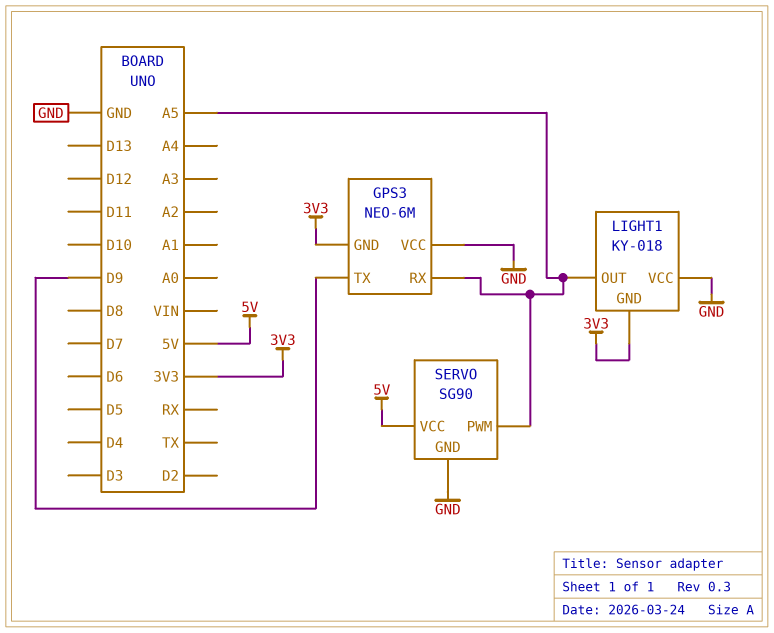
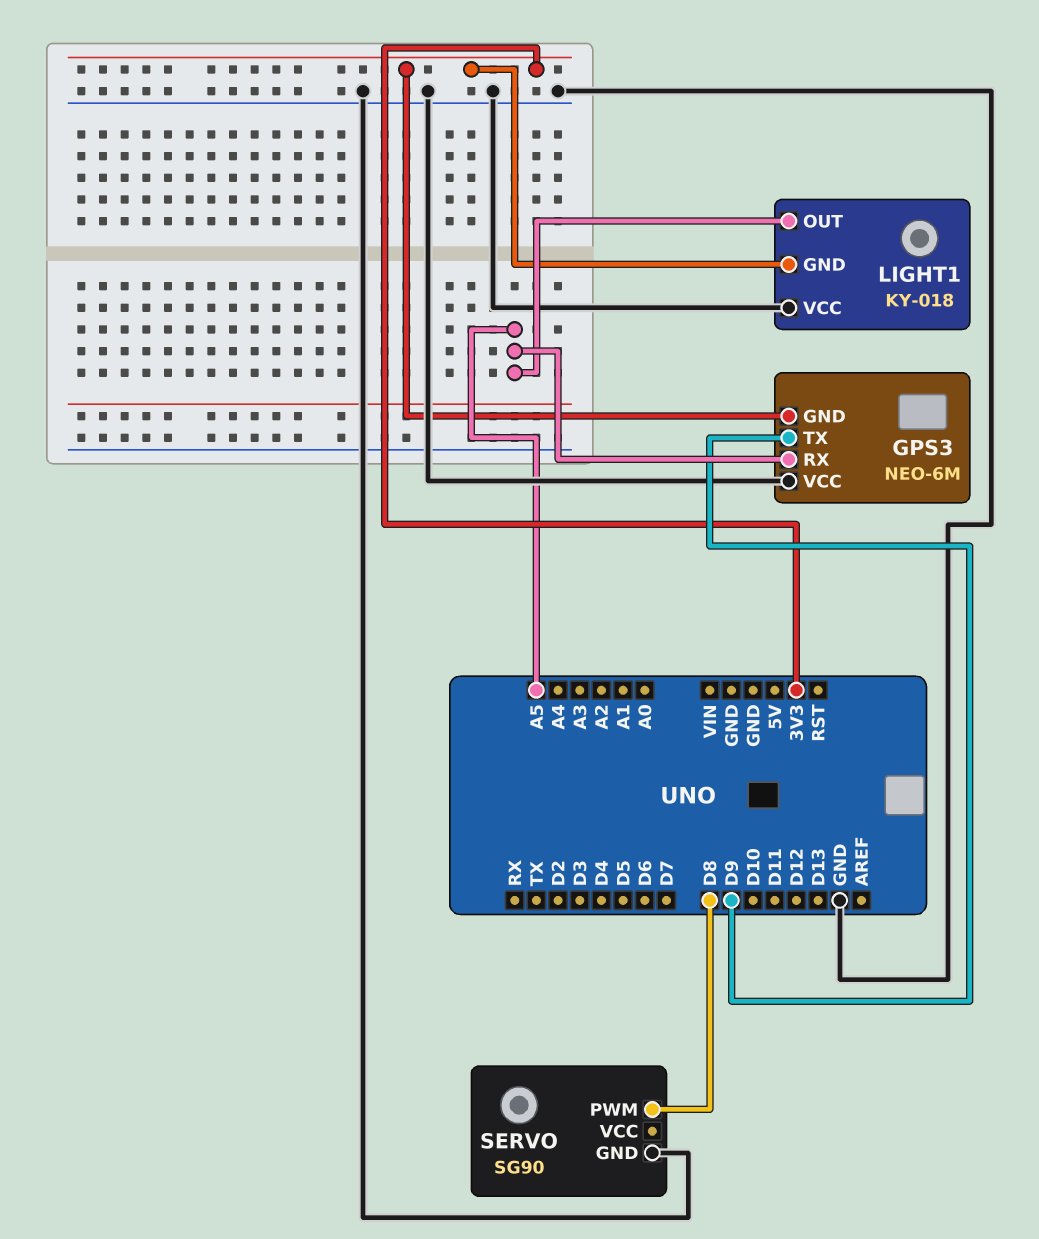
SERVO pin PWM: A5 -> D8
SERVO pin VCC: 5V -> none

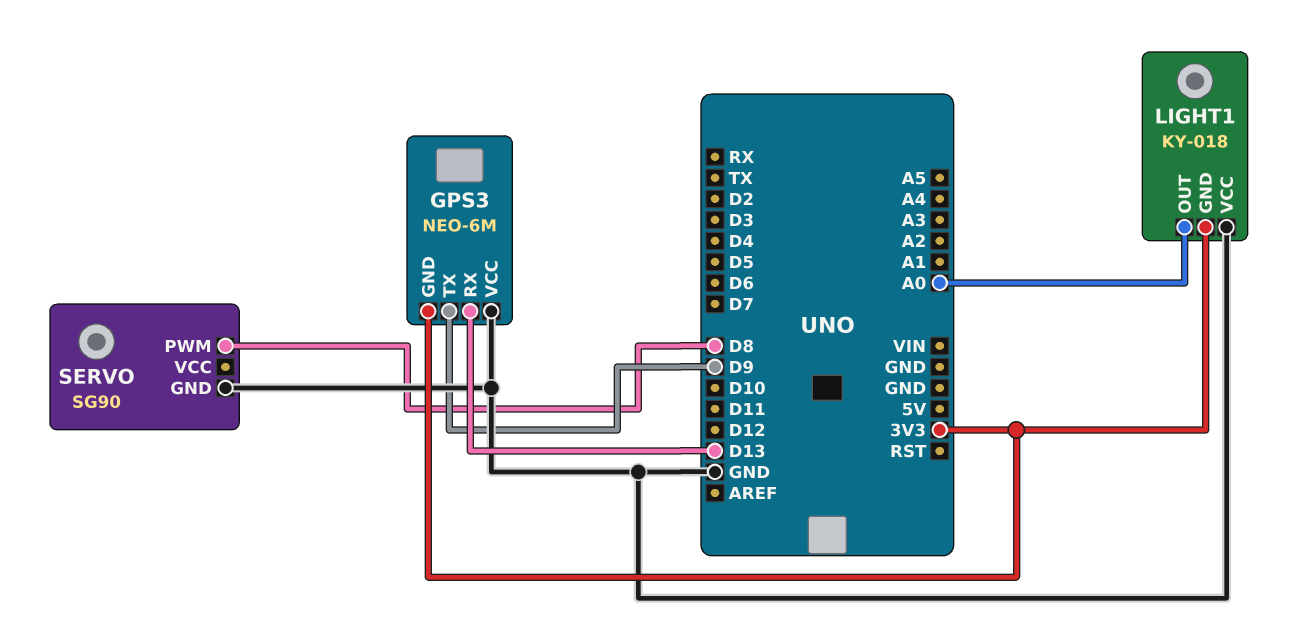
GPS3 pin RX: A5 -> D13
LIGHT1 pin OUT: A5 -> A0

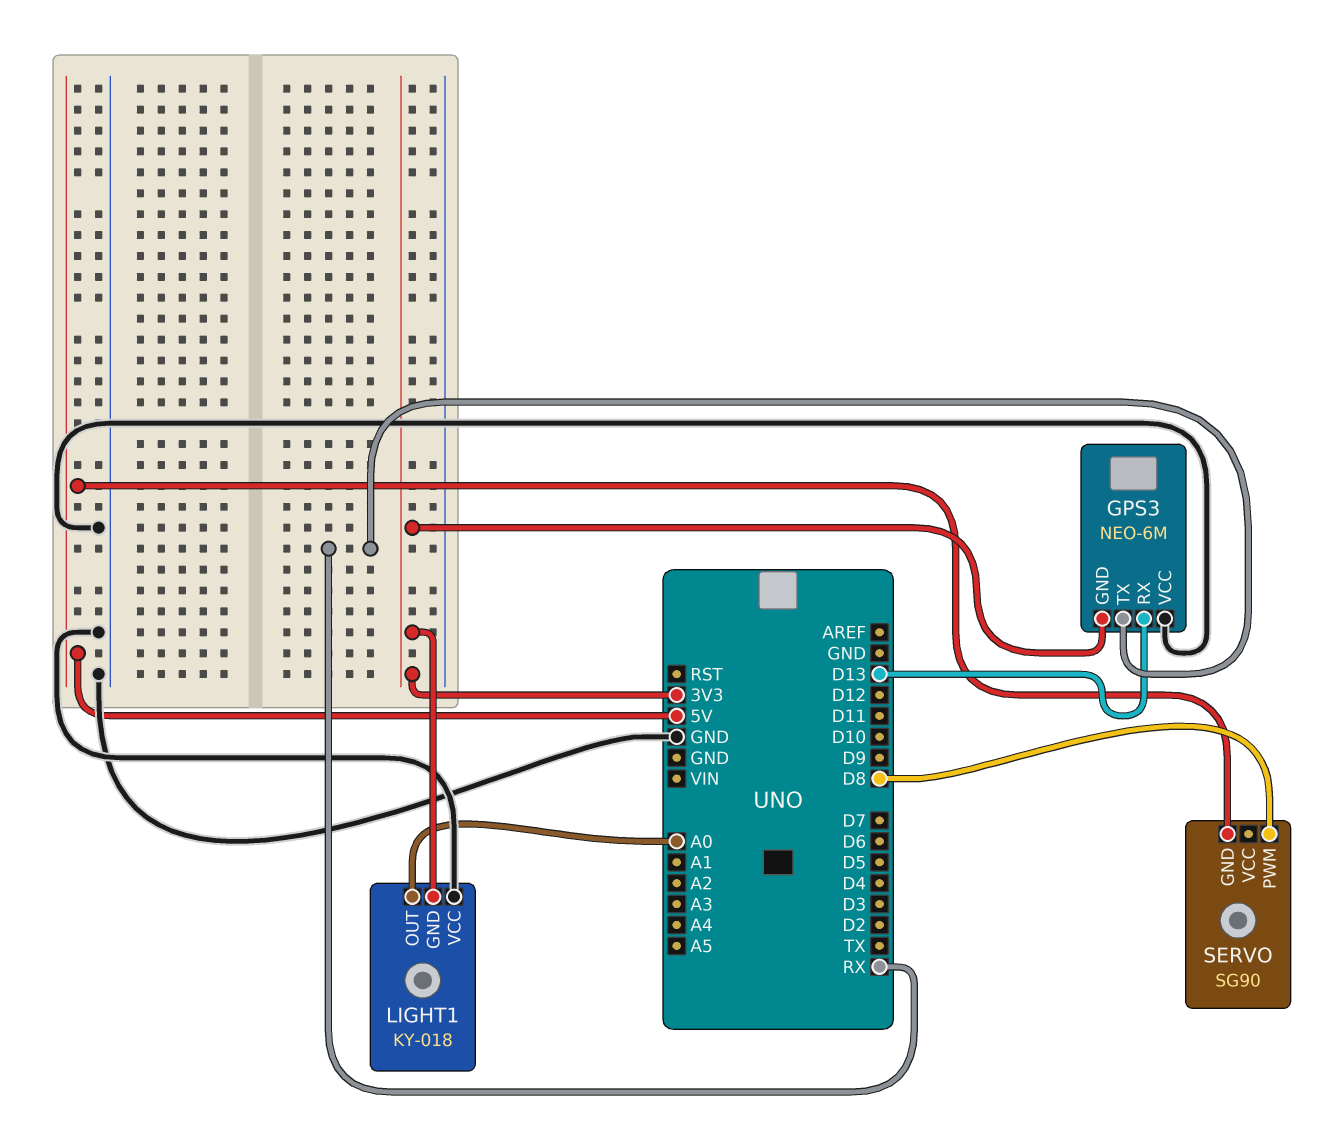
GPS3 pin TX: D9 -> RX
SERVO pin GND: GND -> 5V

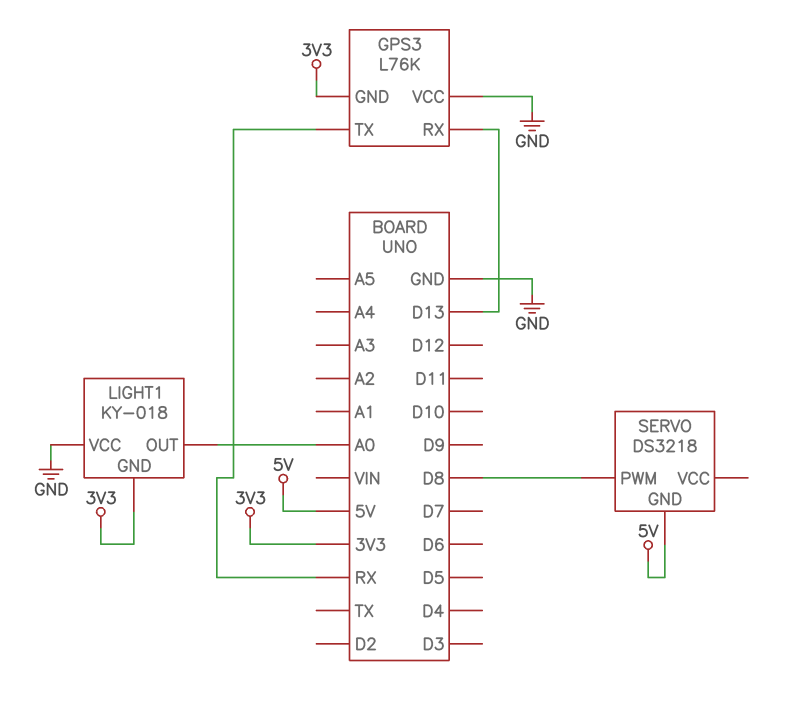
GPS3: NEO-6M -> L76K
SERVO: SG90 -> DS3218

